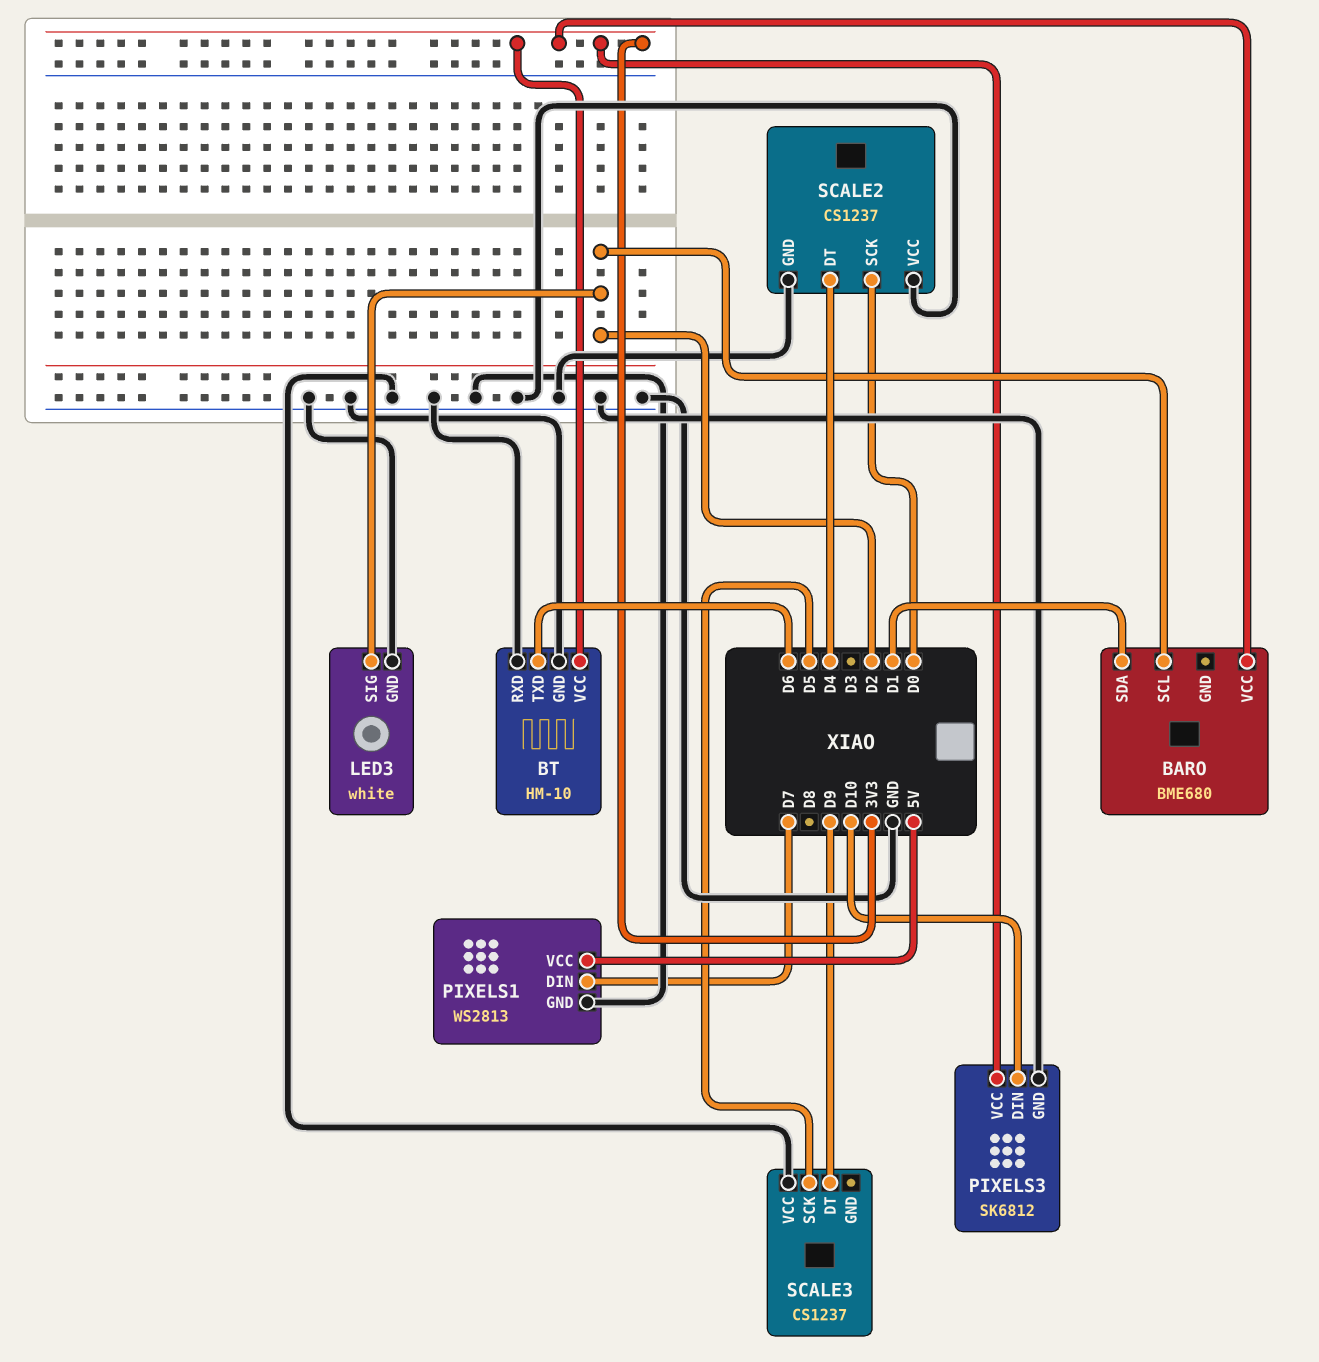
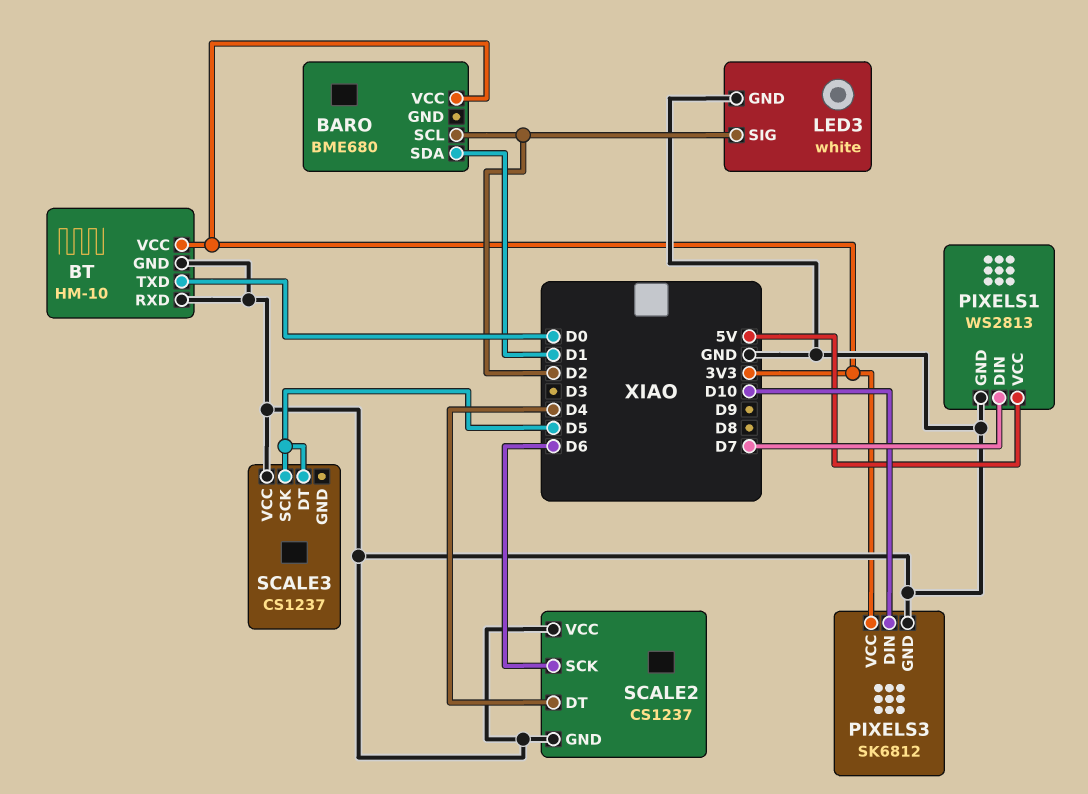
BT pin TXD: D6 -> D0
SCALE2 pin SCK: D0 -> D6
SCALE3 pin DT: D9 -> D5

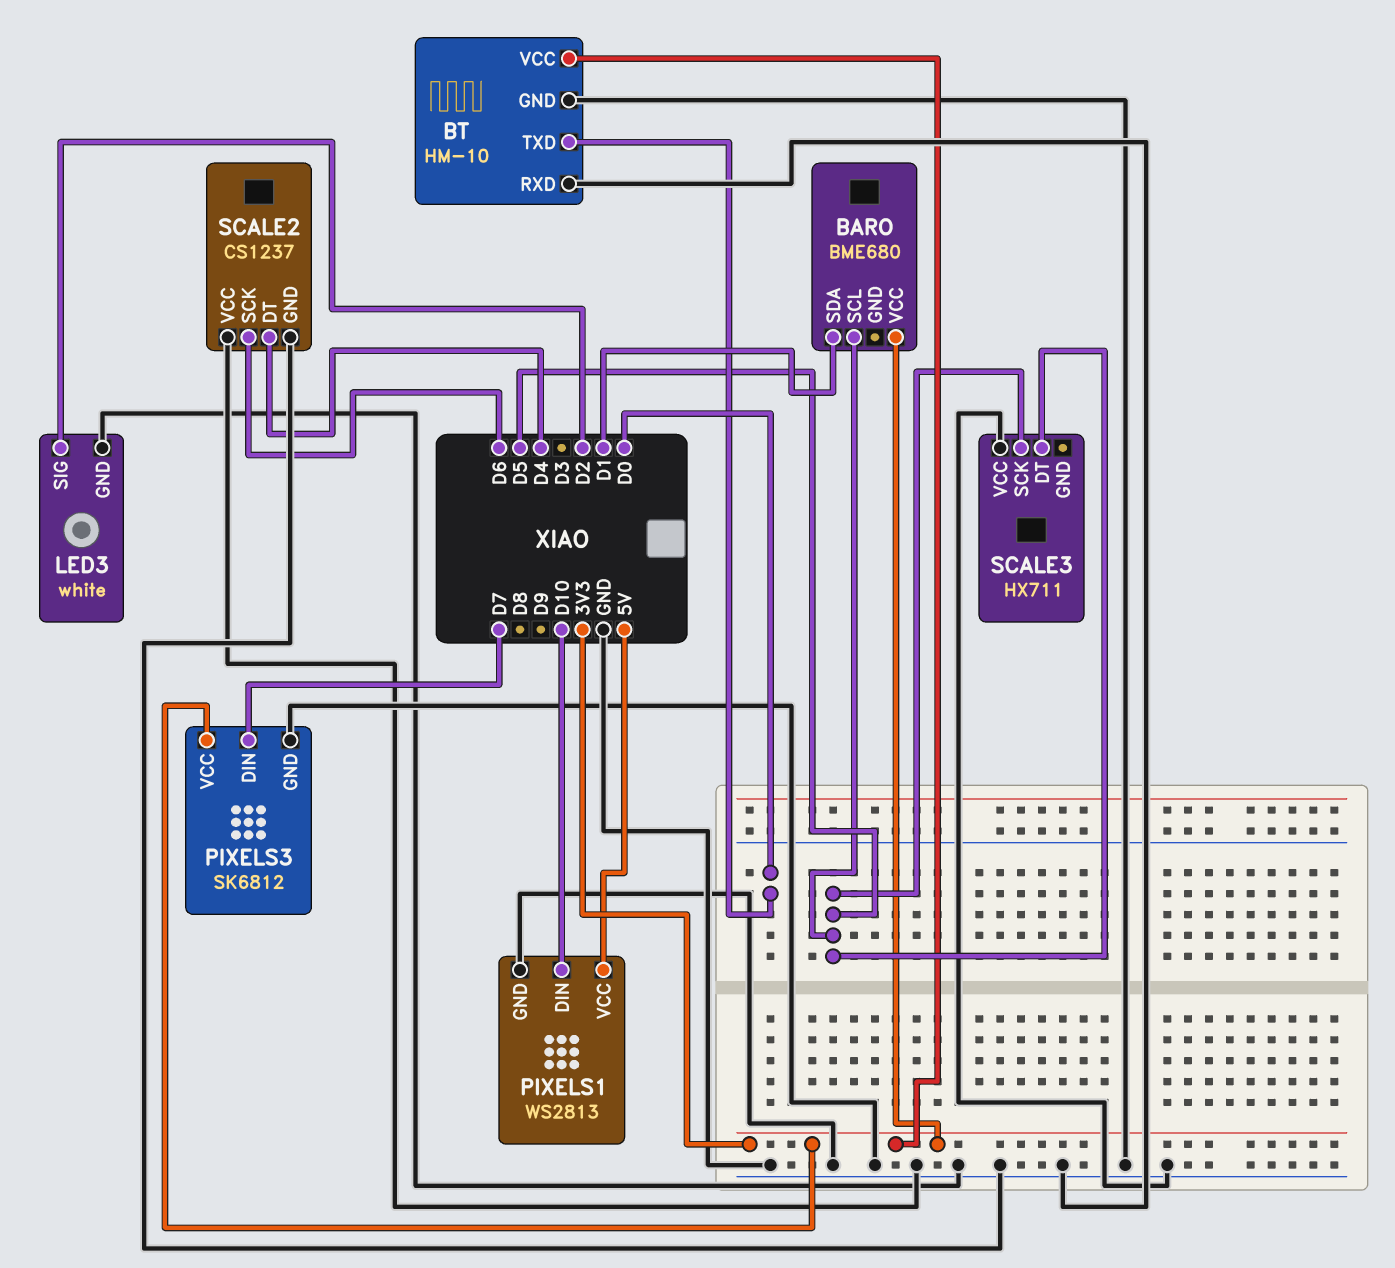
BARO pin SCL: D2 -> D5
PIXELS1 pin DIN: D7 -> D10
PIXELS3 pin DIN: D10 -> D7
SCALE3: CS1237 -> HX711

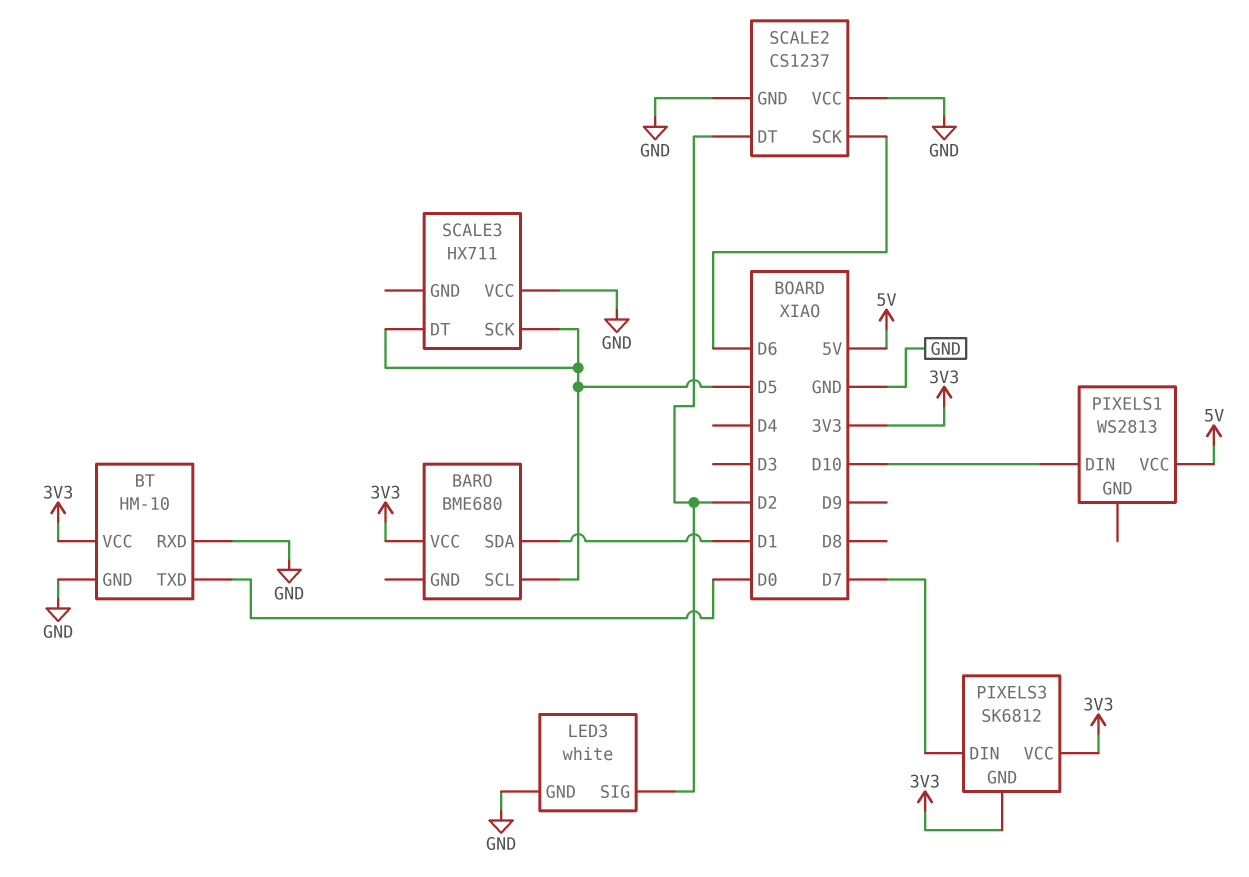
PIXELS1 pin GND: GND -> none
PIXELS3 pin GND: GND -> 3V3
SCALE2 pin DT: D4 -> D2

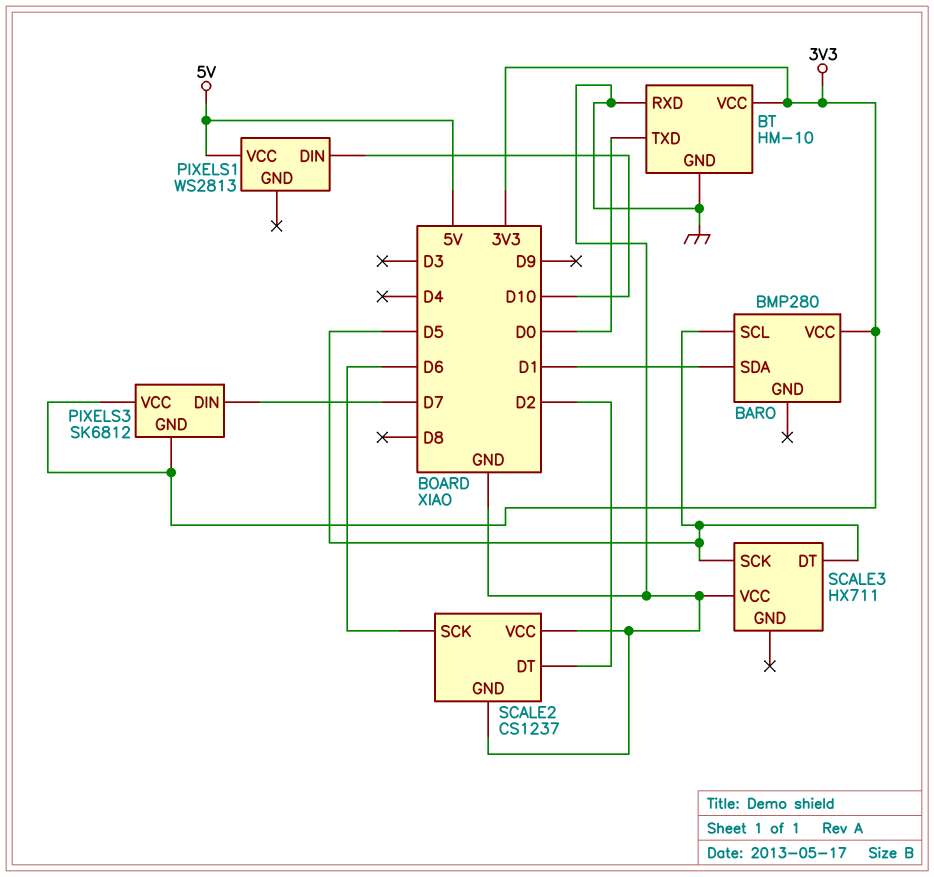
BARO: BME680 -> BMP280
LED3: white -> none
LED3 pin GND: GND -> none
LED3 pin SIG: D2 -> none

